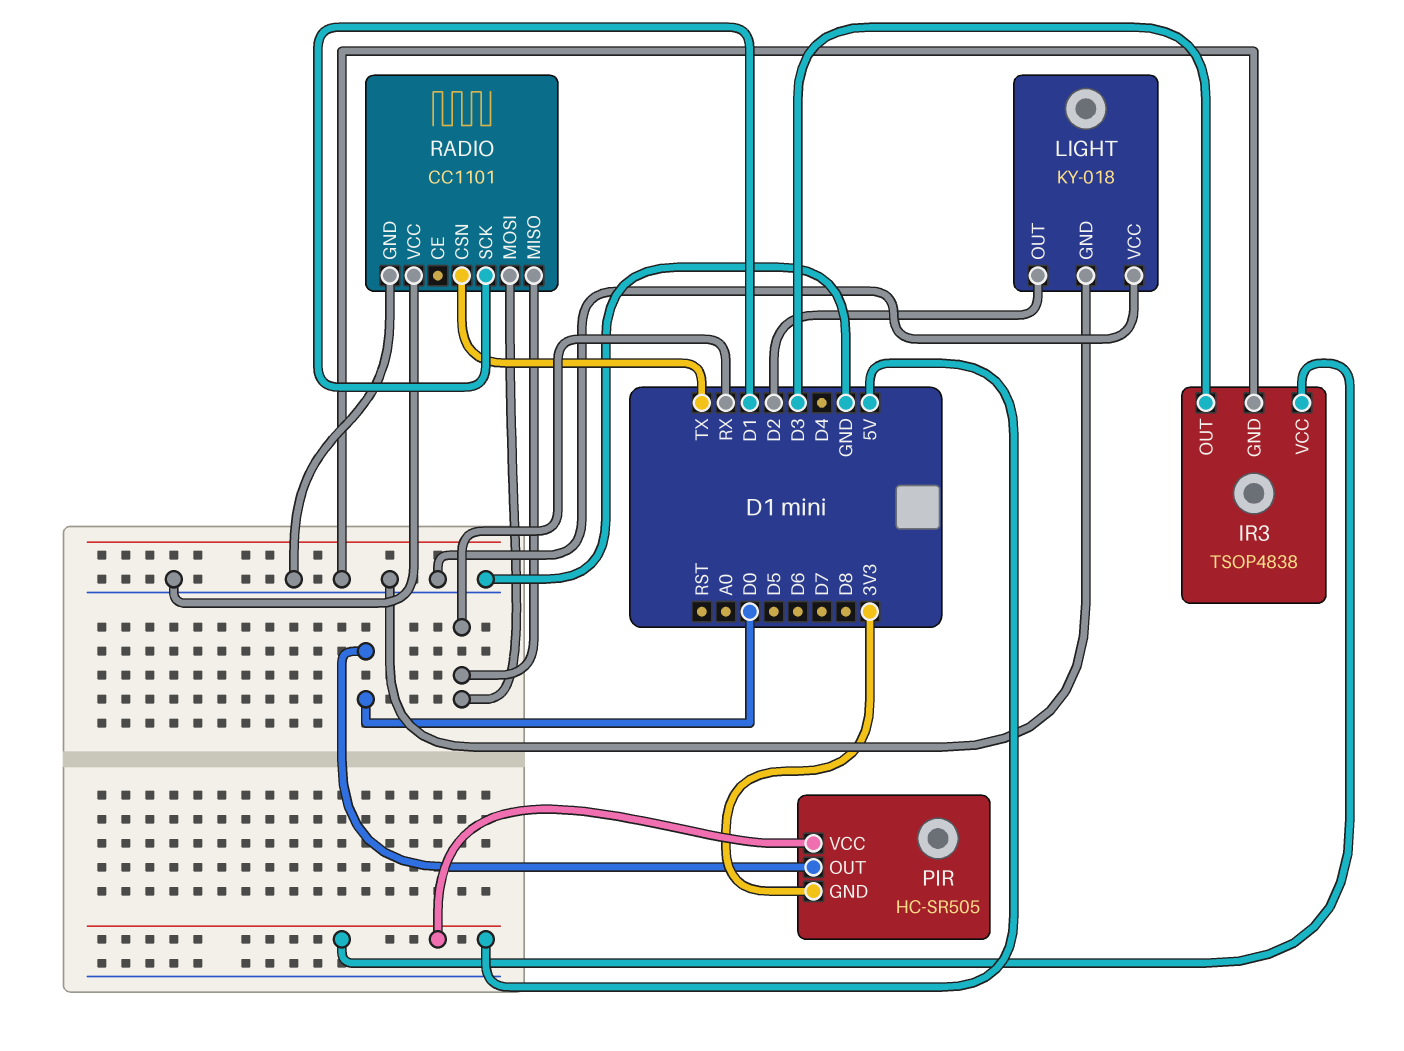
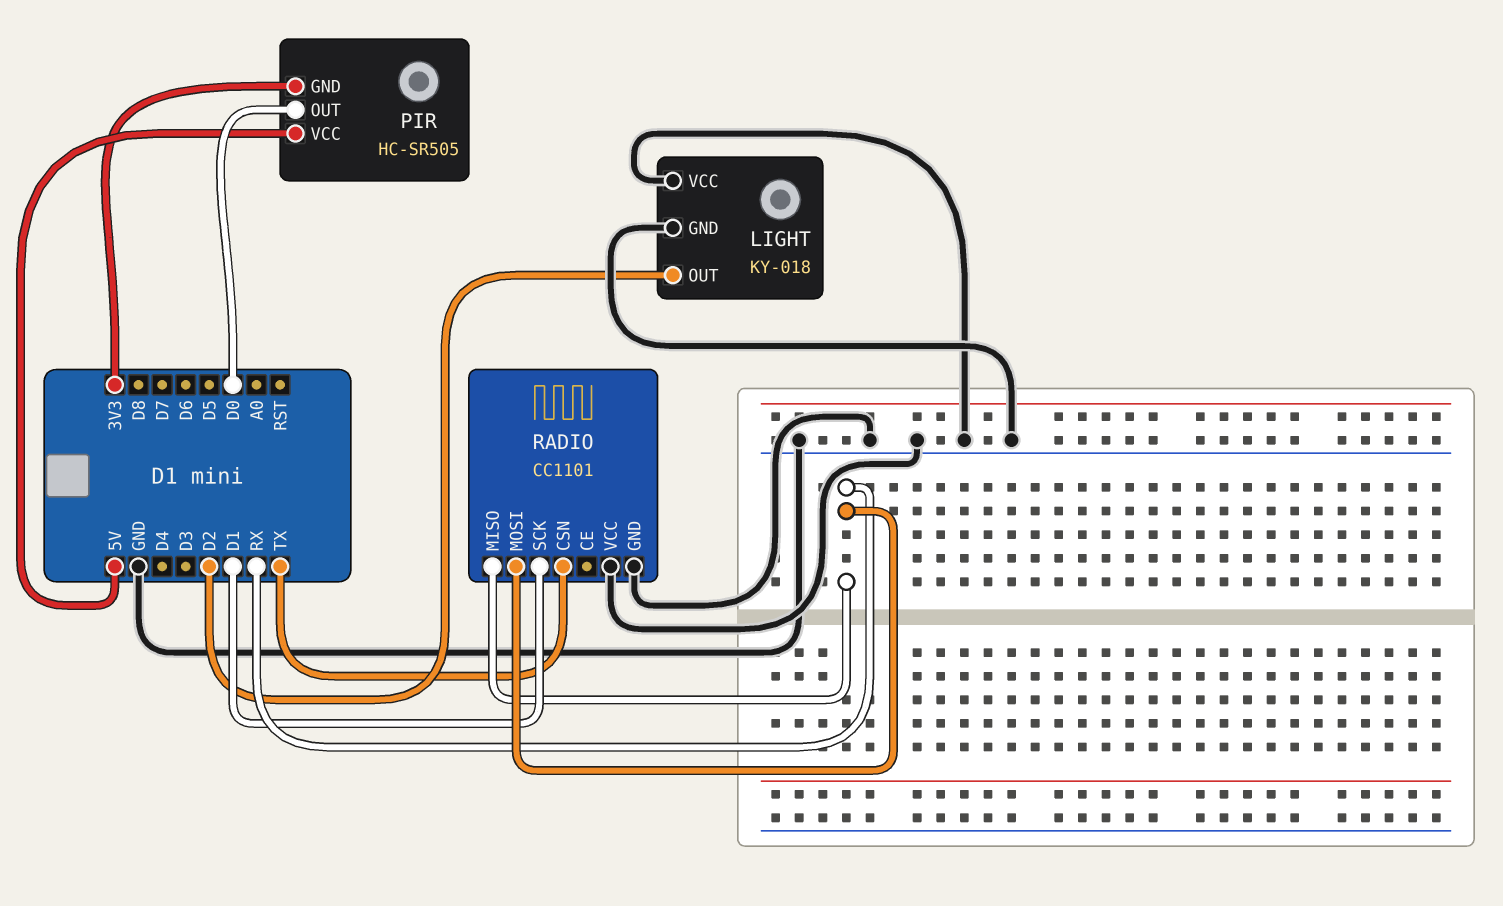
IR3: TSOP4838 -> none
IR3 pin GND: GND -> none
IR3 pin OUT: D3 -> none
IR3 pin VCC: 5V -> none

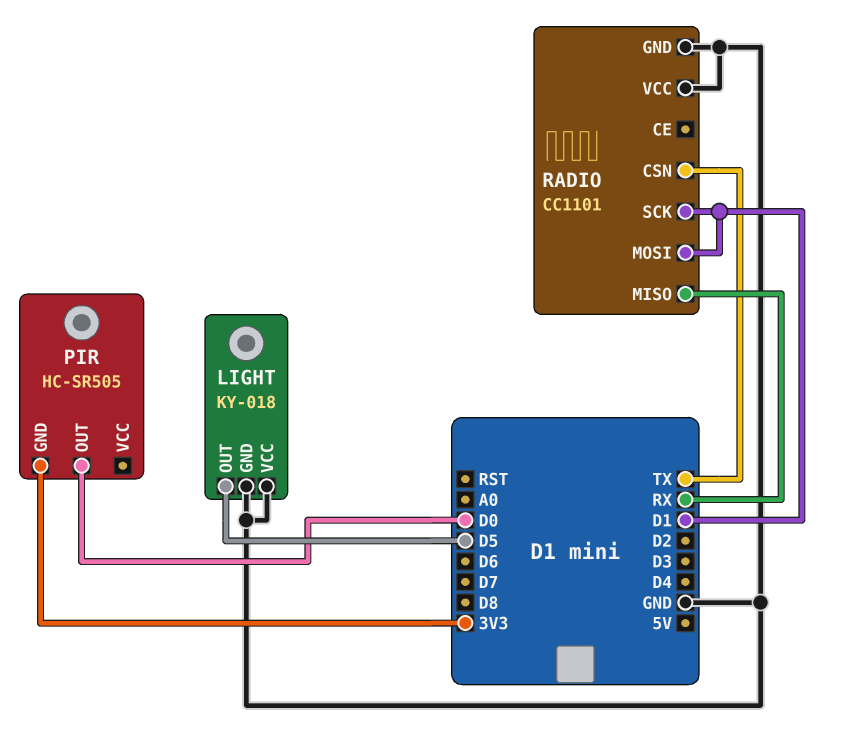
LIGHT pin OUT: D2 -> D5
PIR pin VCC: 5V -> none
RADIO pin MOSI: RX -> D1

